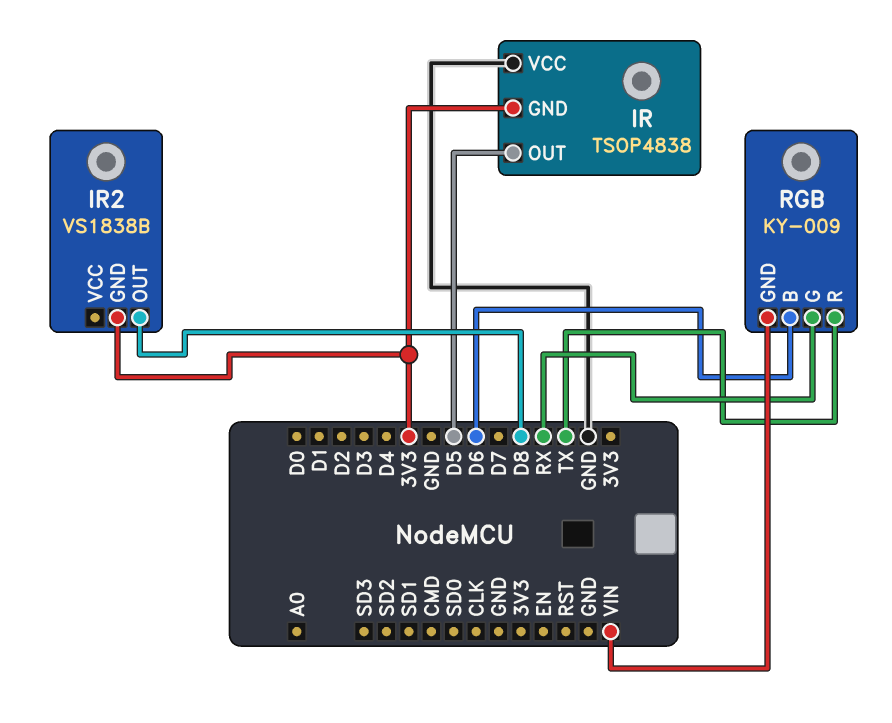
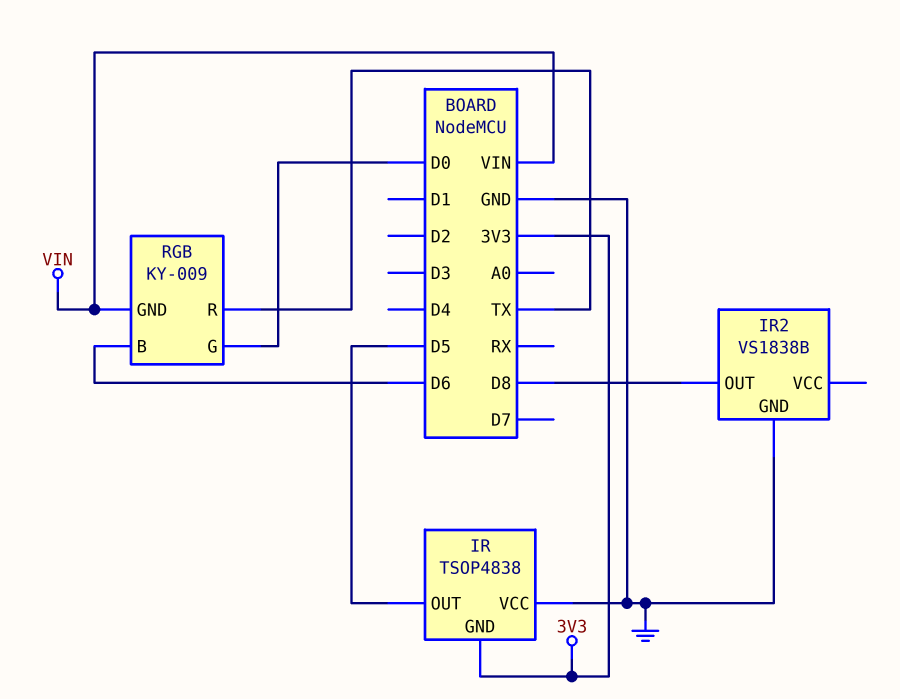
IR2 pin GND: 3V3 -> GND
RGB pin G: RX -> D0

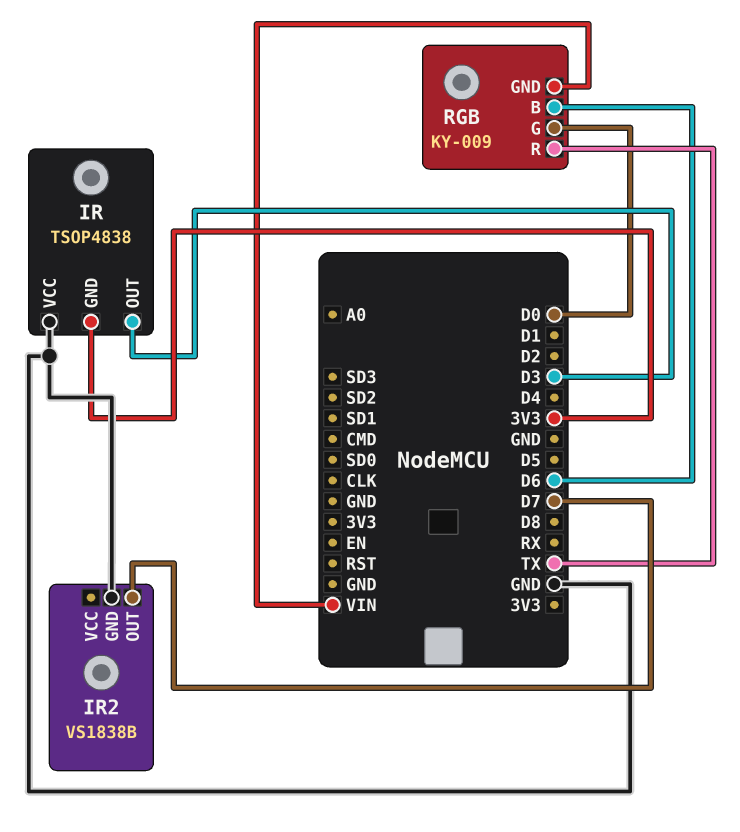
IR pin OUT: D5 -> D3
IR2 pin OUT: D8 -> D7

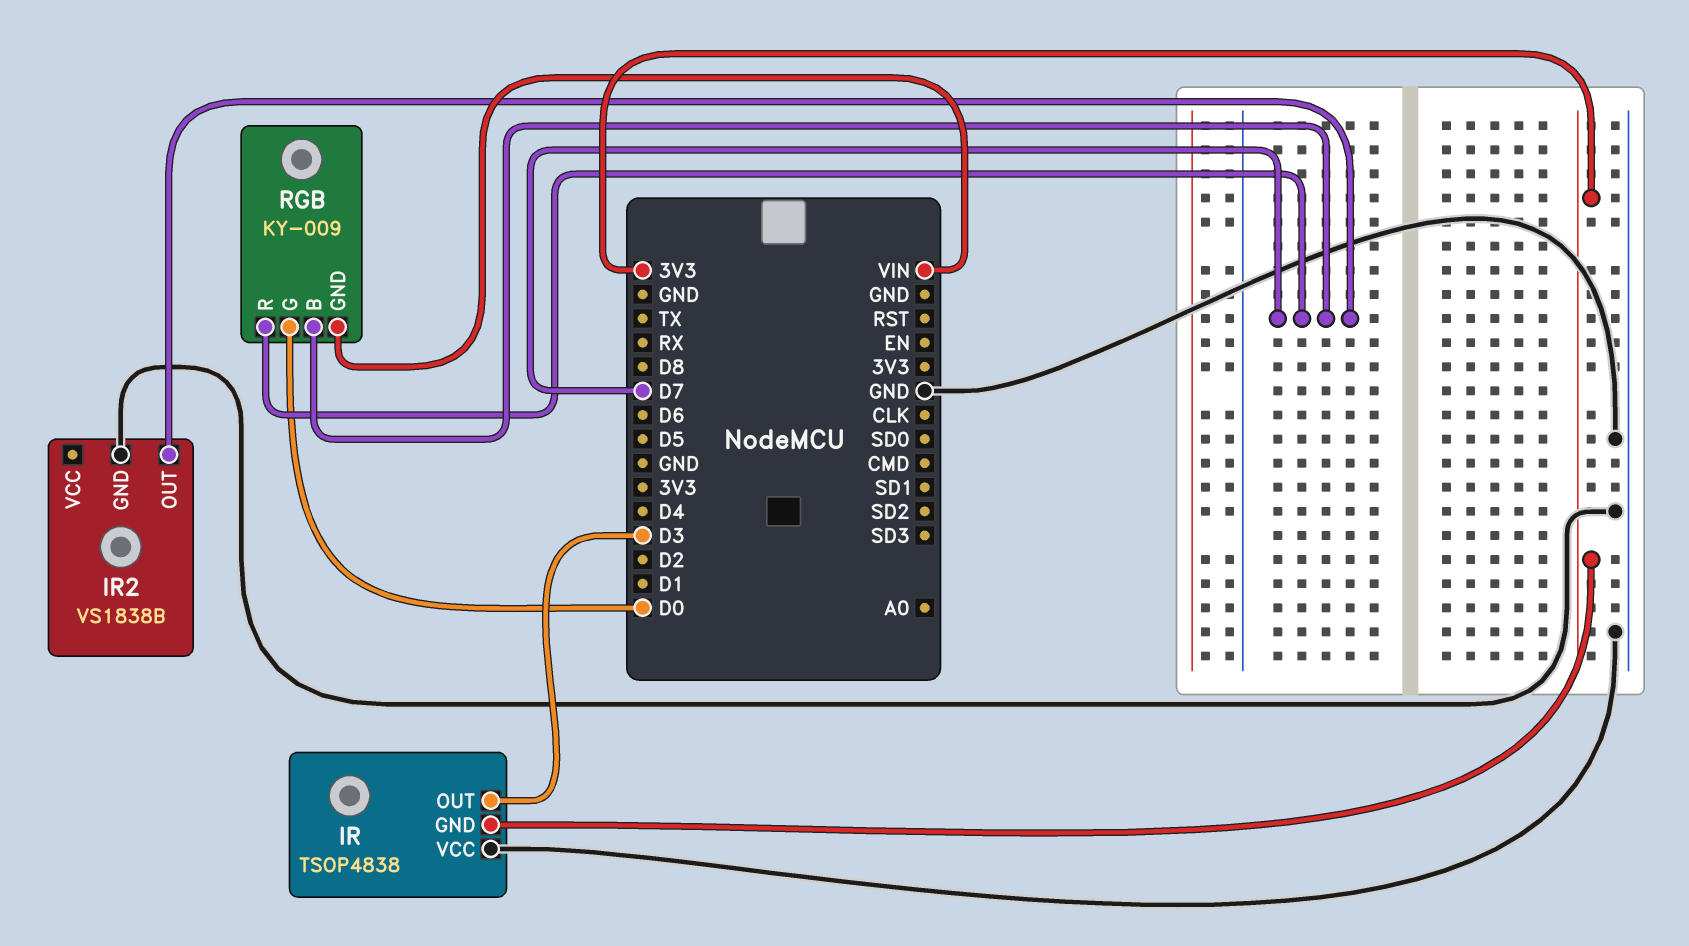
RGB pin B: D6 -> D7
RGB pin R: TX -> D7

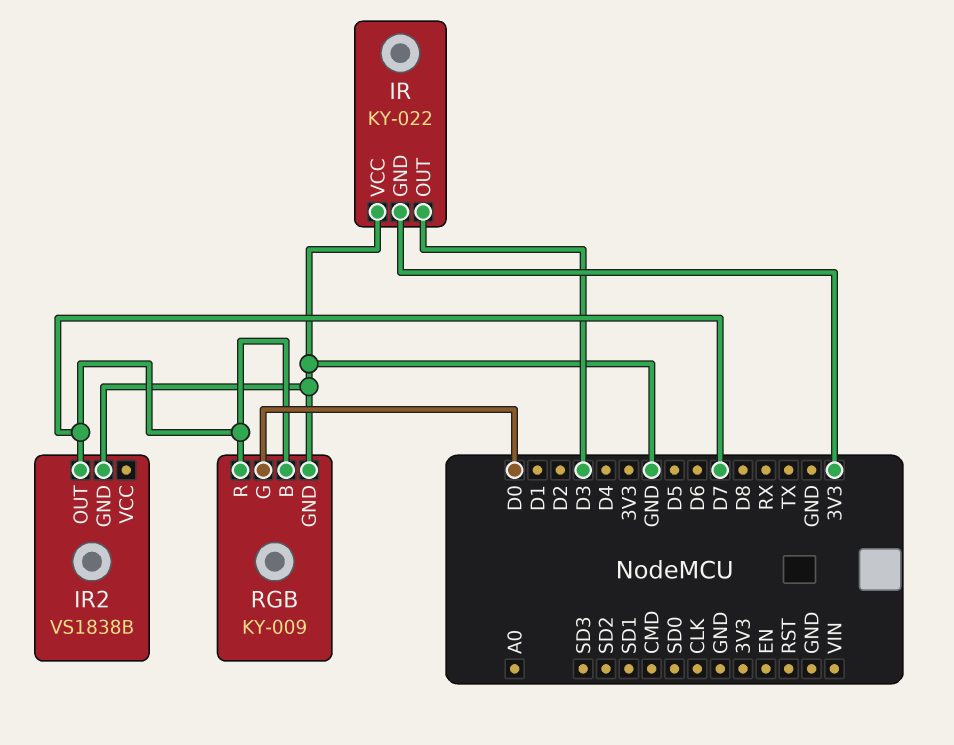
IR: TSOP4838 -> KY-022
RGB pin GND: VIN -> GND

